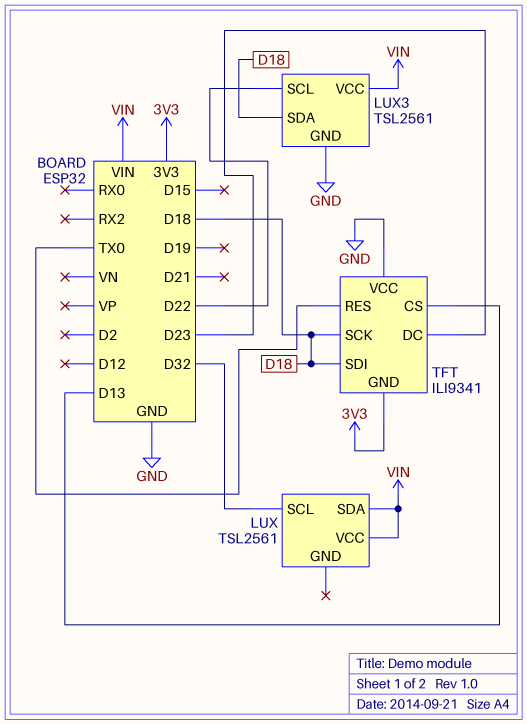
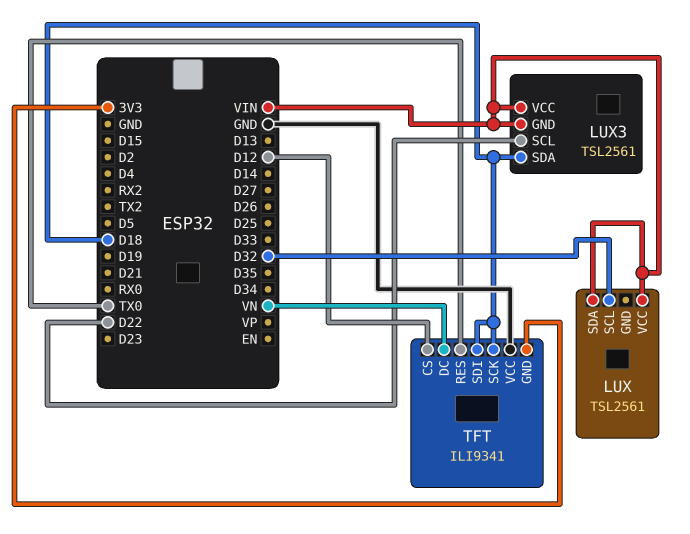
LUX3 pin GND: GND -> VIN
TFT pin CS: D13 -> D12
TFT pin DC: D23 -> VN

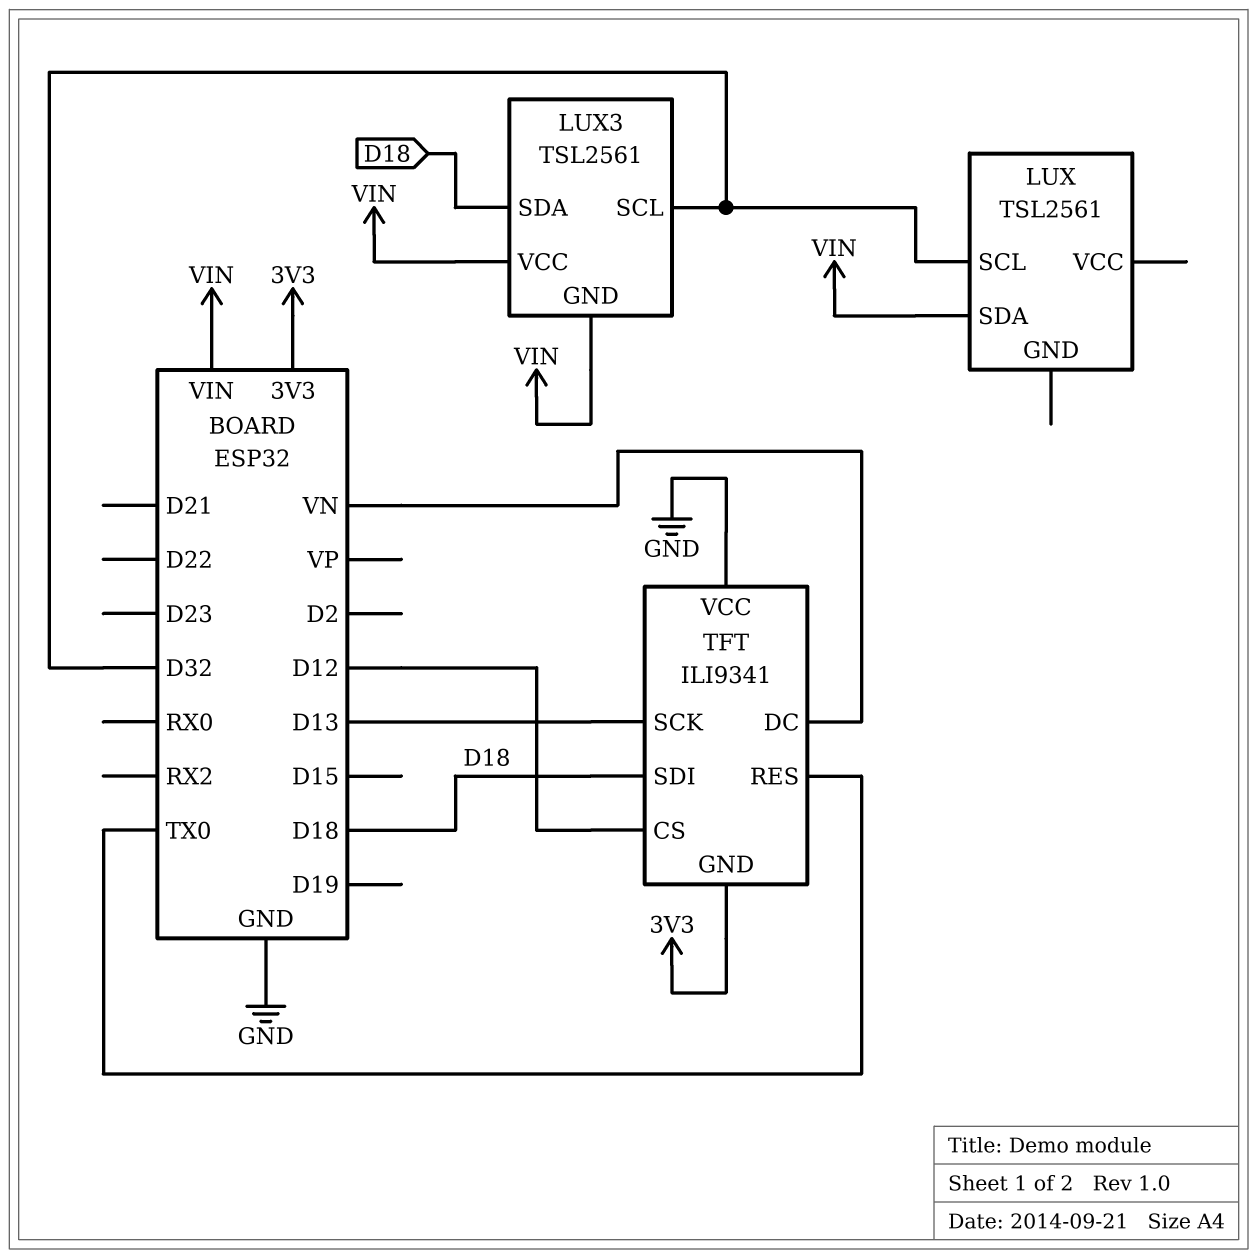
LUX pin VCC: VIN -> none
LUX3 pin SCL: D22 -> D32
TFT pin SCK: D18 -> D13

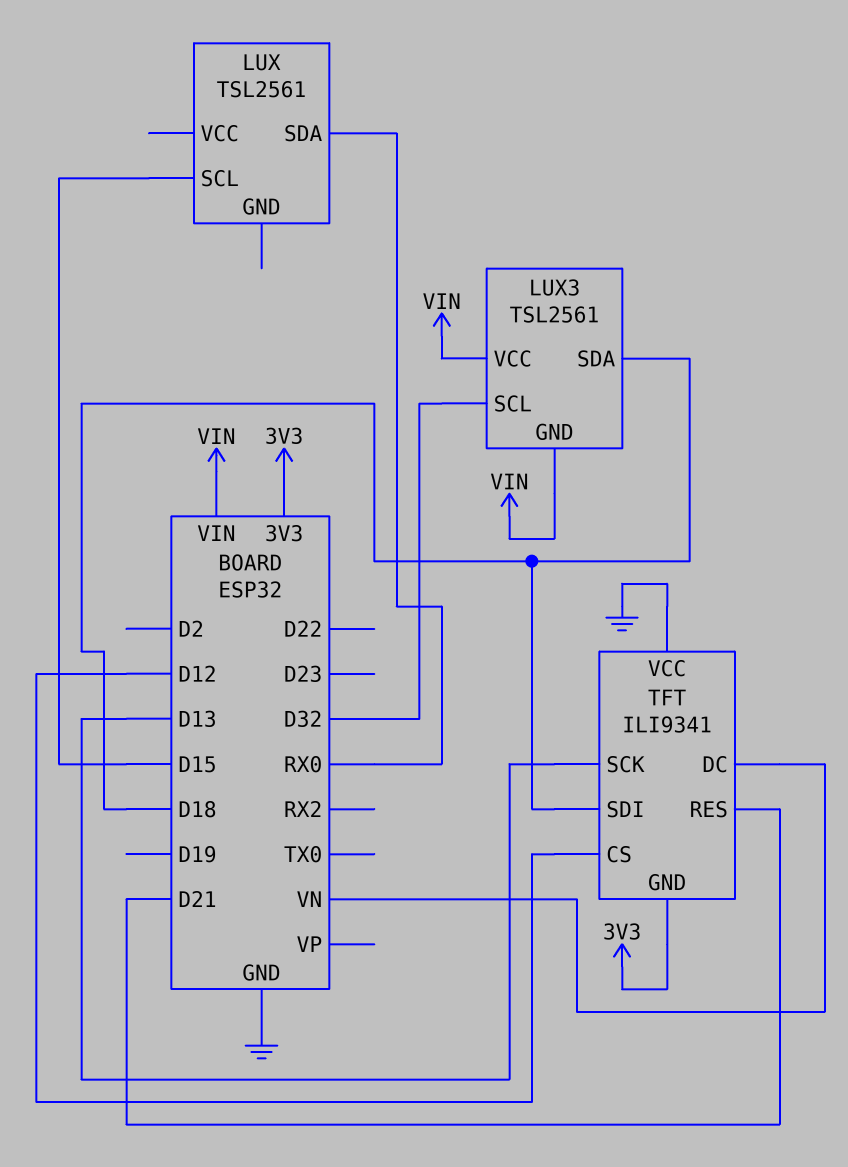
LUX pin SCL: D32 -> D15
LUX pin SDA: VIN -> RX0
TFT pin RES: TX0 -> D21

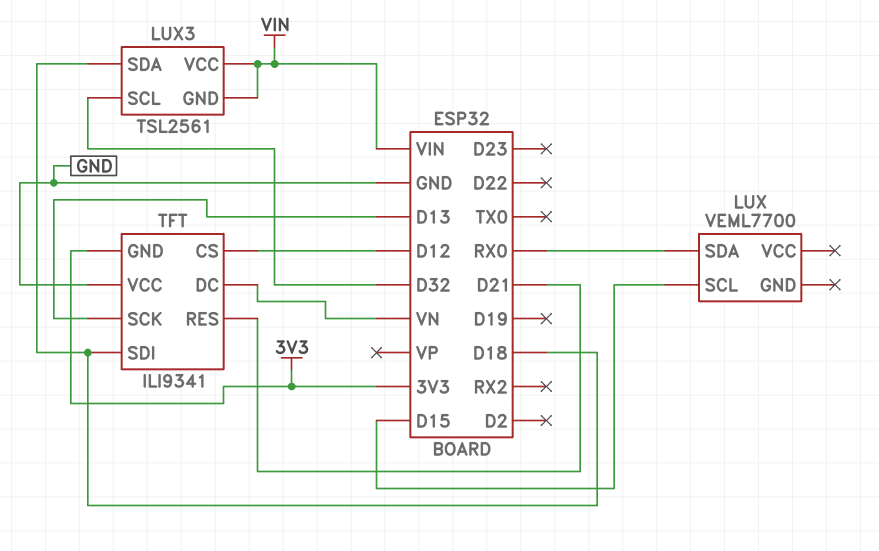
LUX: TSL2561 -> VEML7700

